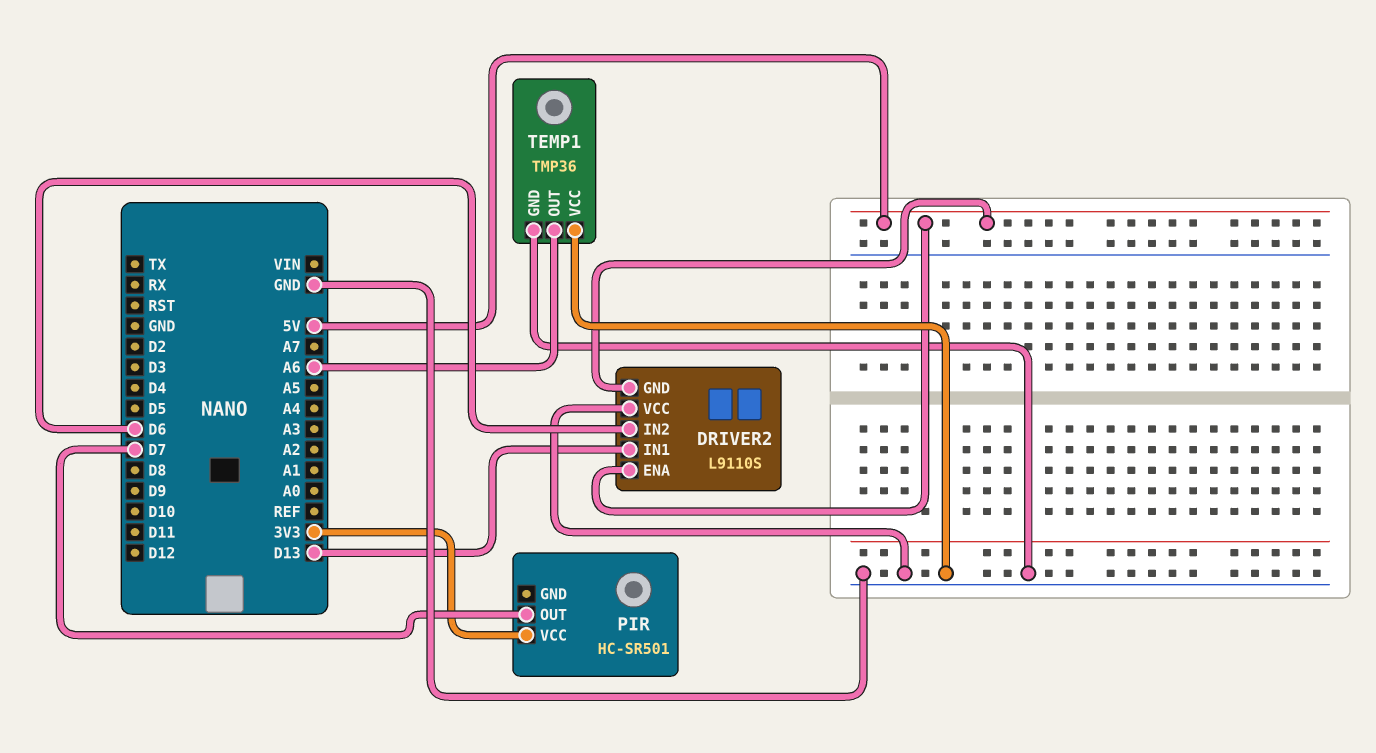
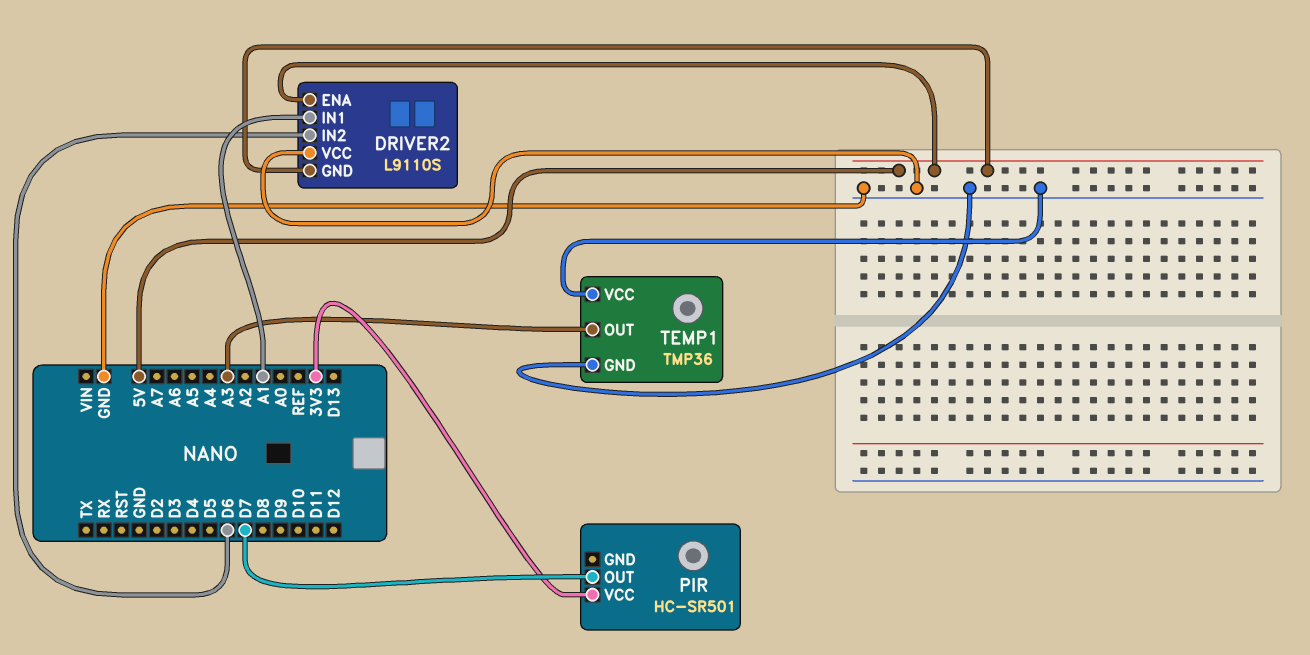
DRIVER2 pin IN1: D13 -> A1
TEMP1 pin OUT: A6 -> A3

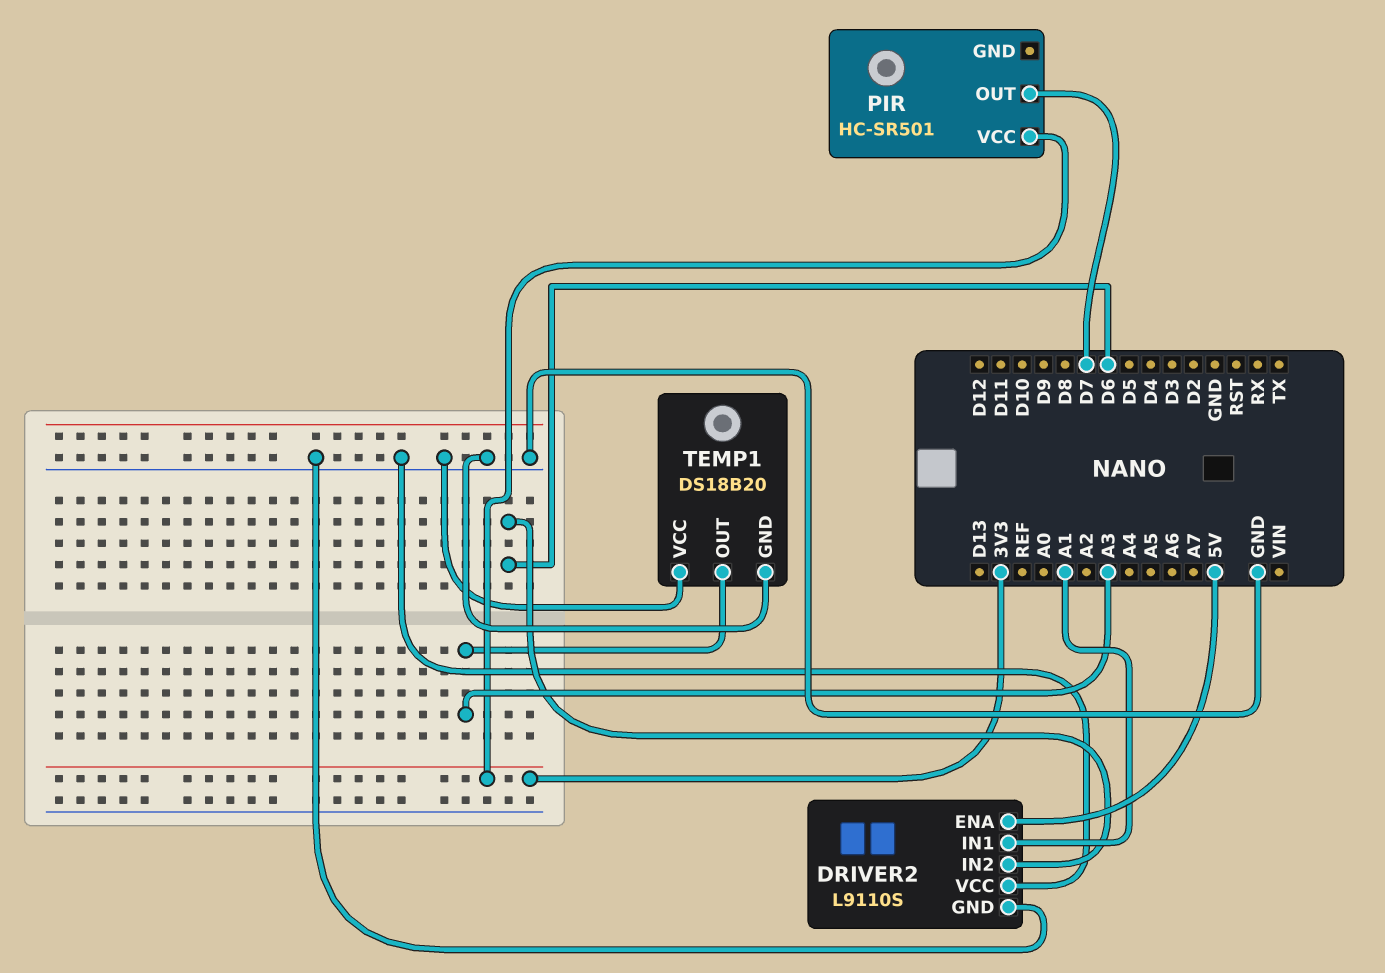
DRIVER2 pin GND: 5V -> GND
TEMP1: TMP36 -> DS18B20

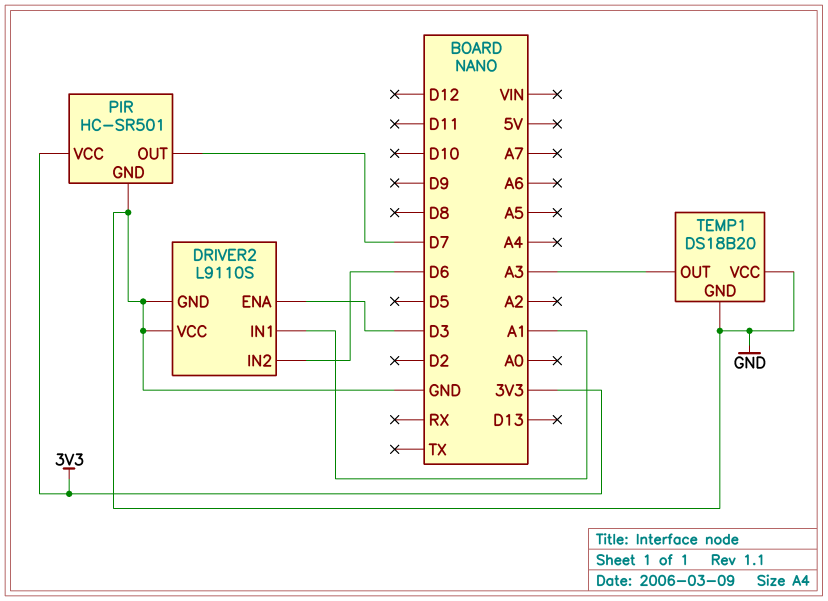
DRIVER2 pin ENA: 5V -> D3
PIR pin GND: none -> GND

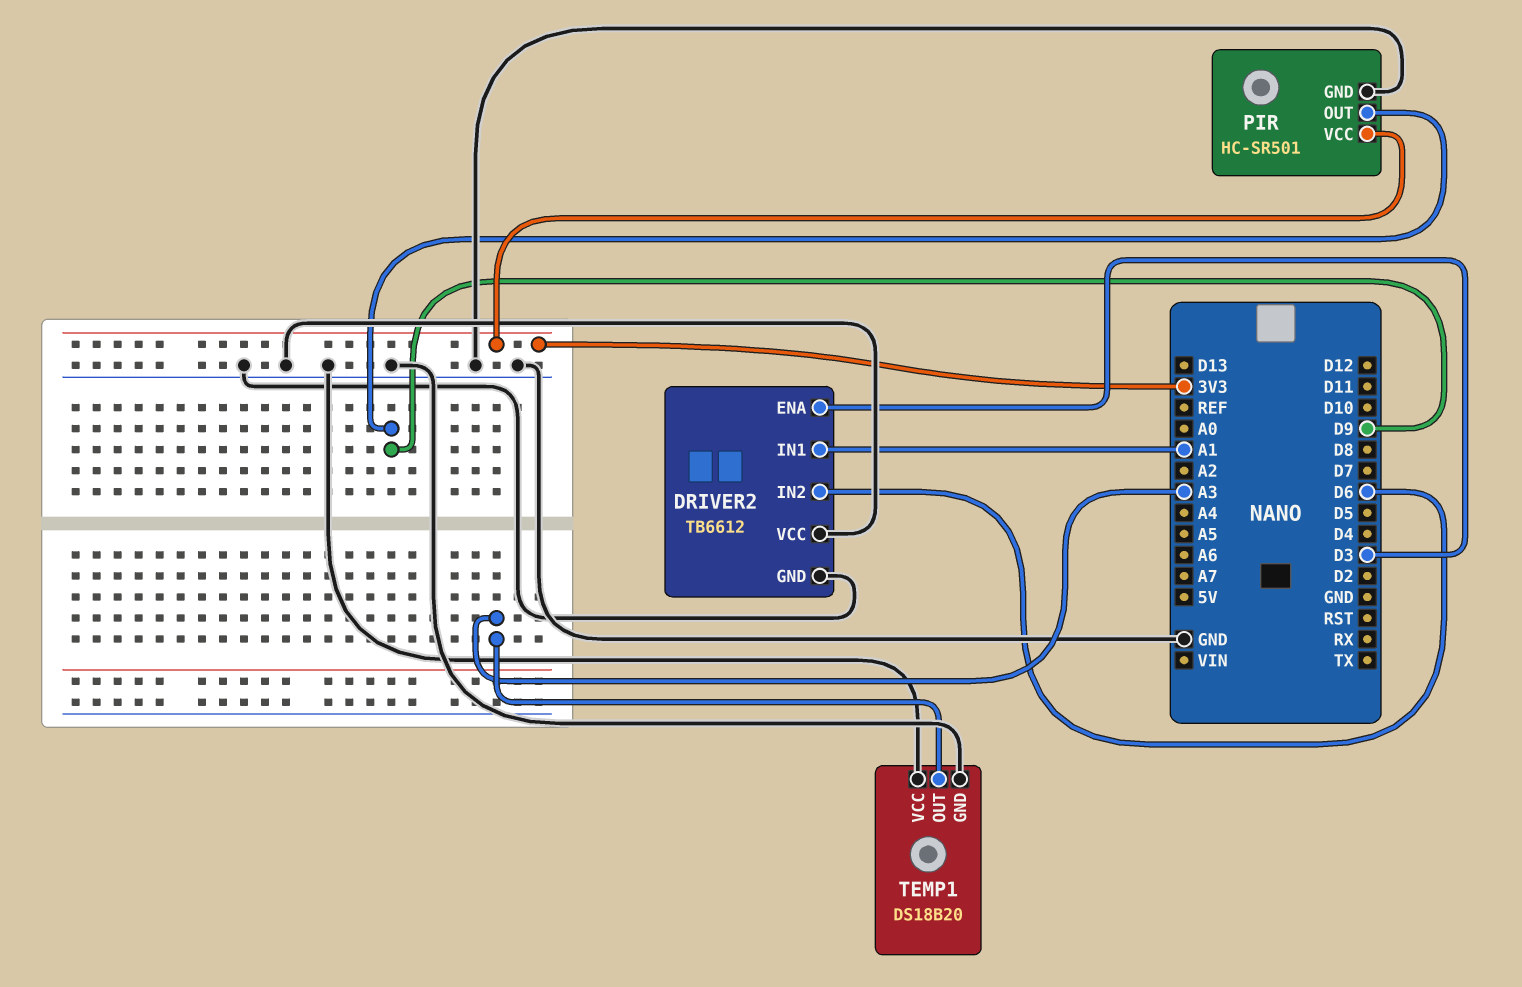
DRIVER2: L9110S -> TB6612
PIR pin OUT: D7 -> D9

